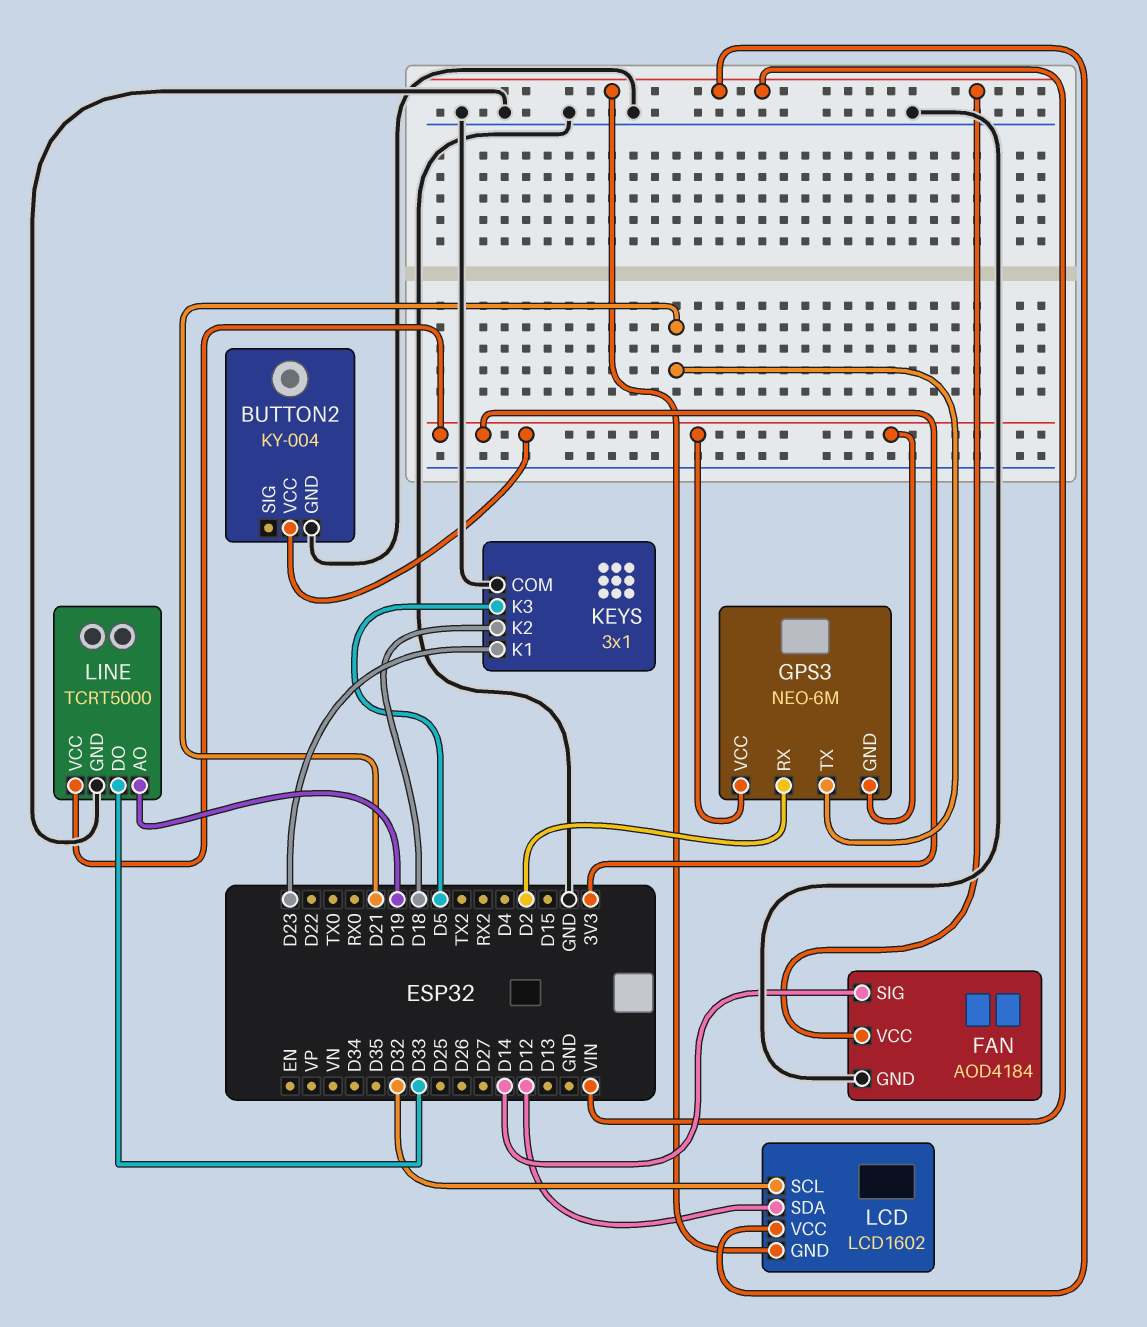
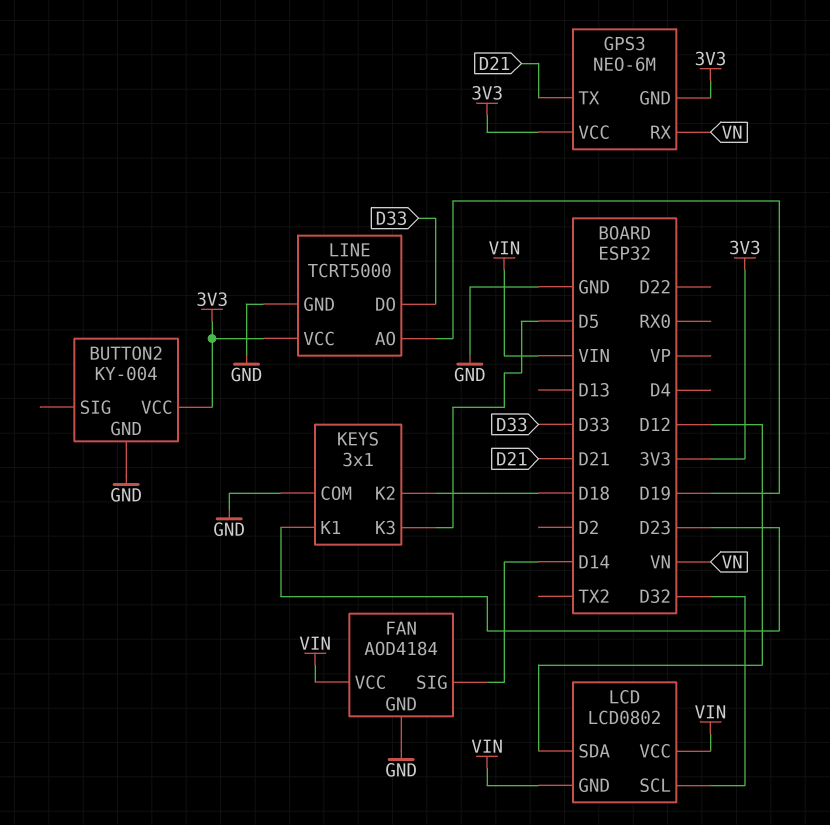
GPS3 pin RX: D2 -> VN
LCD: LCD1602 -> LCD0802

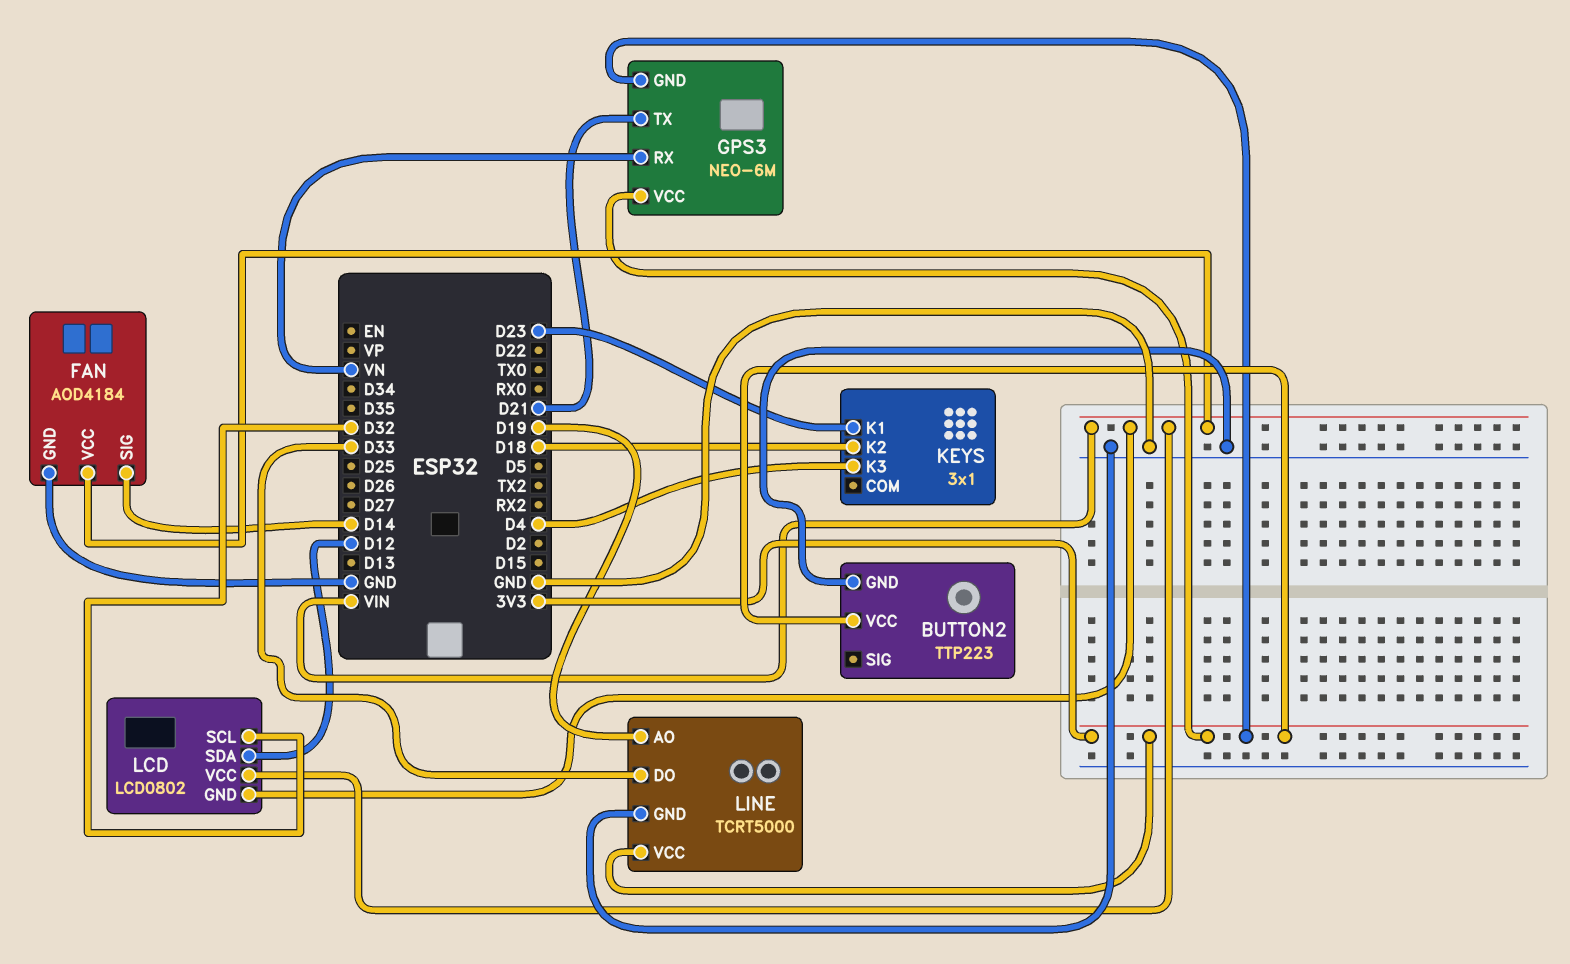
BUTTON2: KY-004 -> TTP223
KEYS pin COM: GND -> none
KEYS pin K3: D5 -> D4

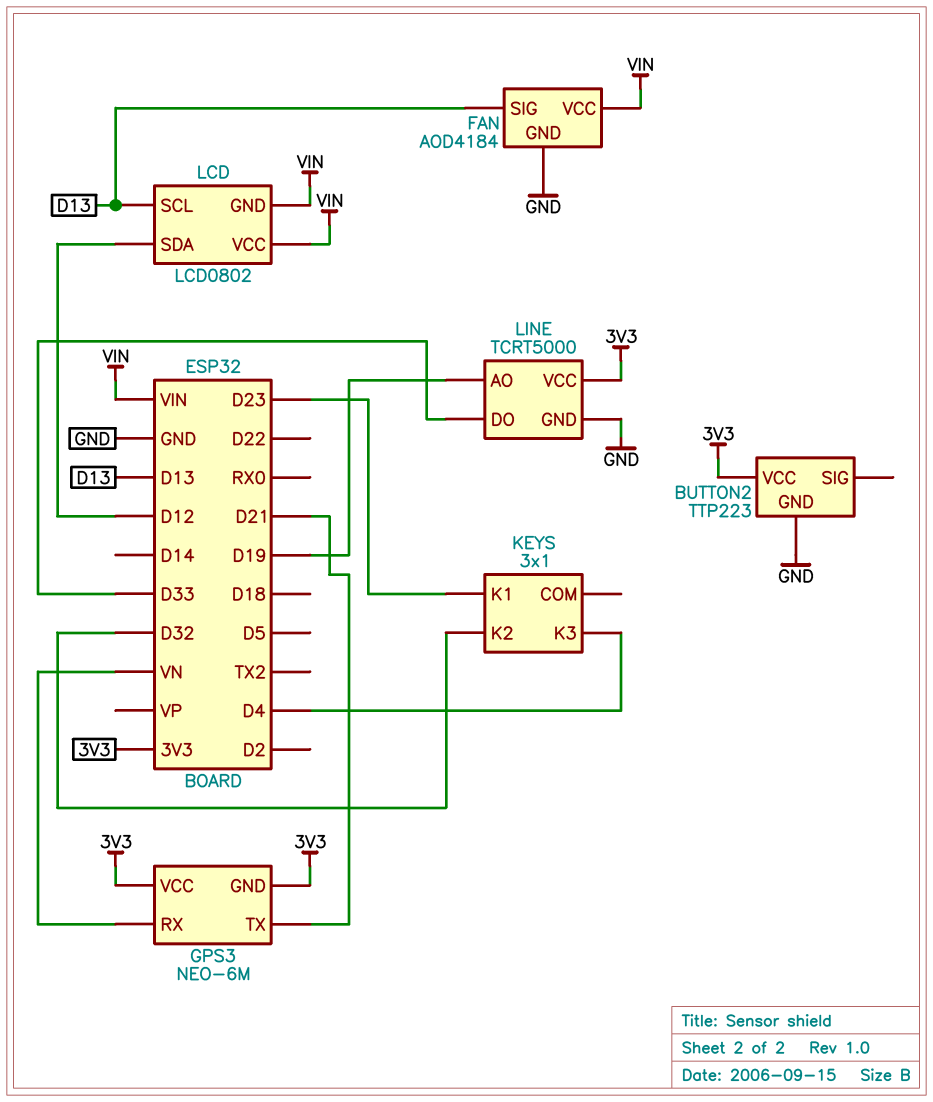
FAN pin SIG: D14 -> D13
KEYS pin K2: D18 -> D32
LCD pin SCL: D32 -> D13

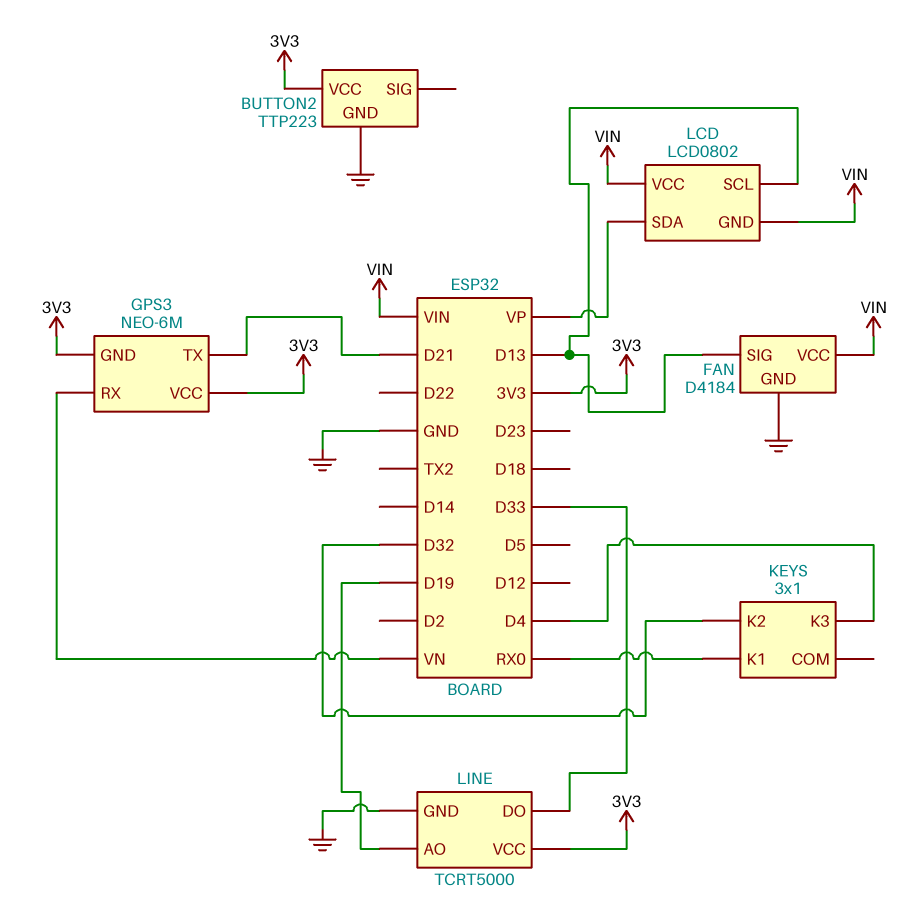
FAN: AOD4184 -> D4184
KEYS pin K1: D23 -> RX0
LCD pin SDA: D12 -> VP

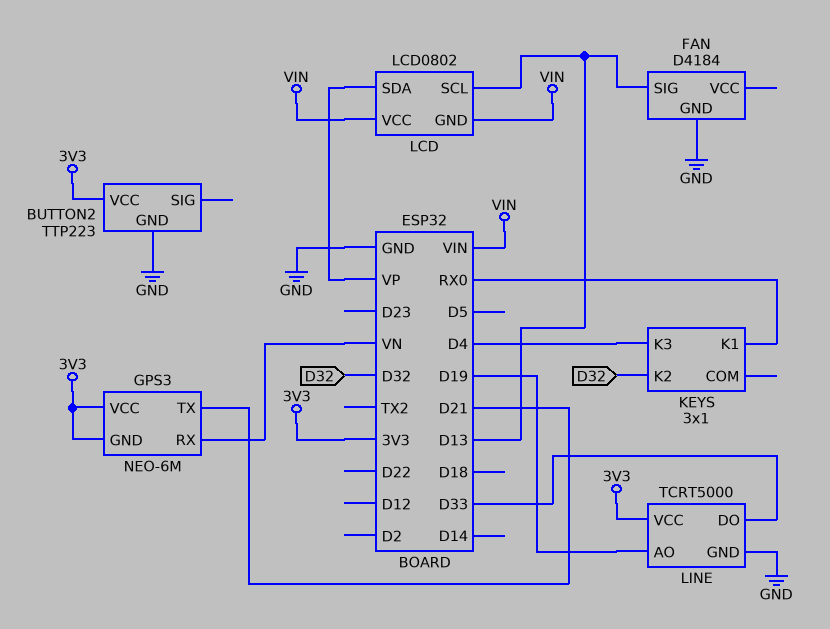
FAN pin VCC: VIN -> none

